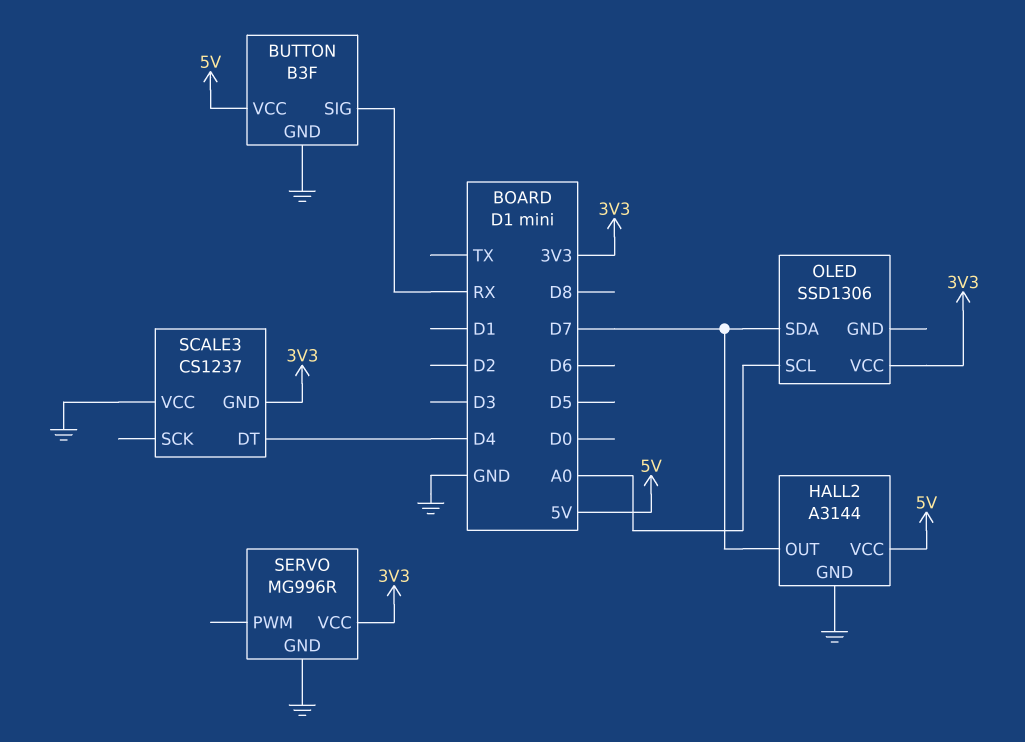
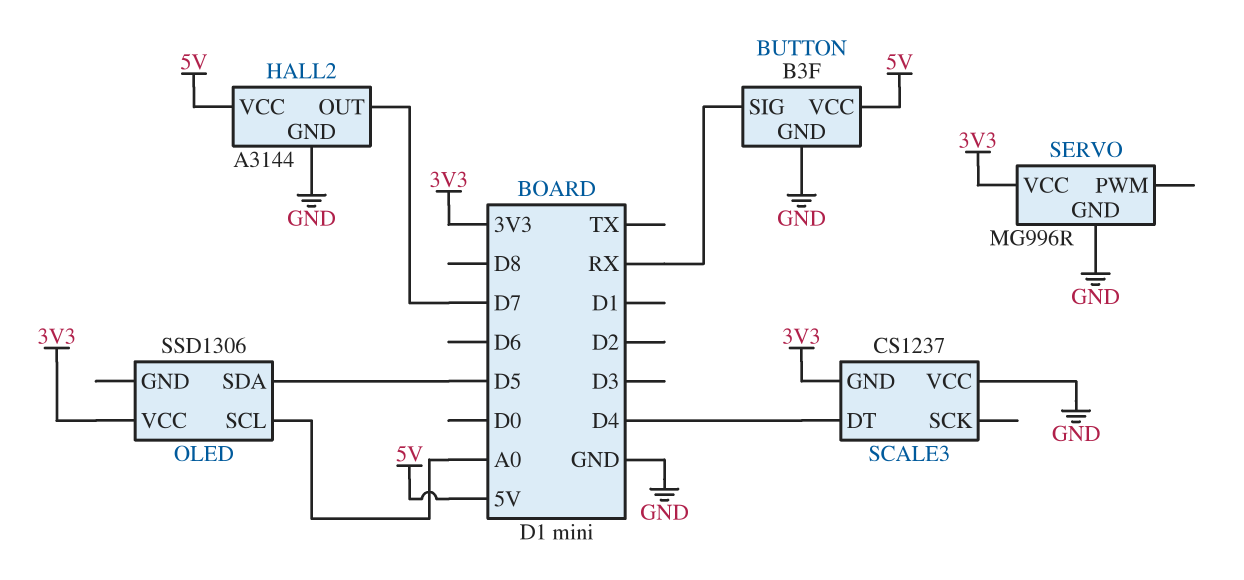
OLED pin SDA: D7 -> D5

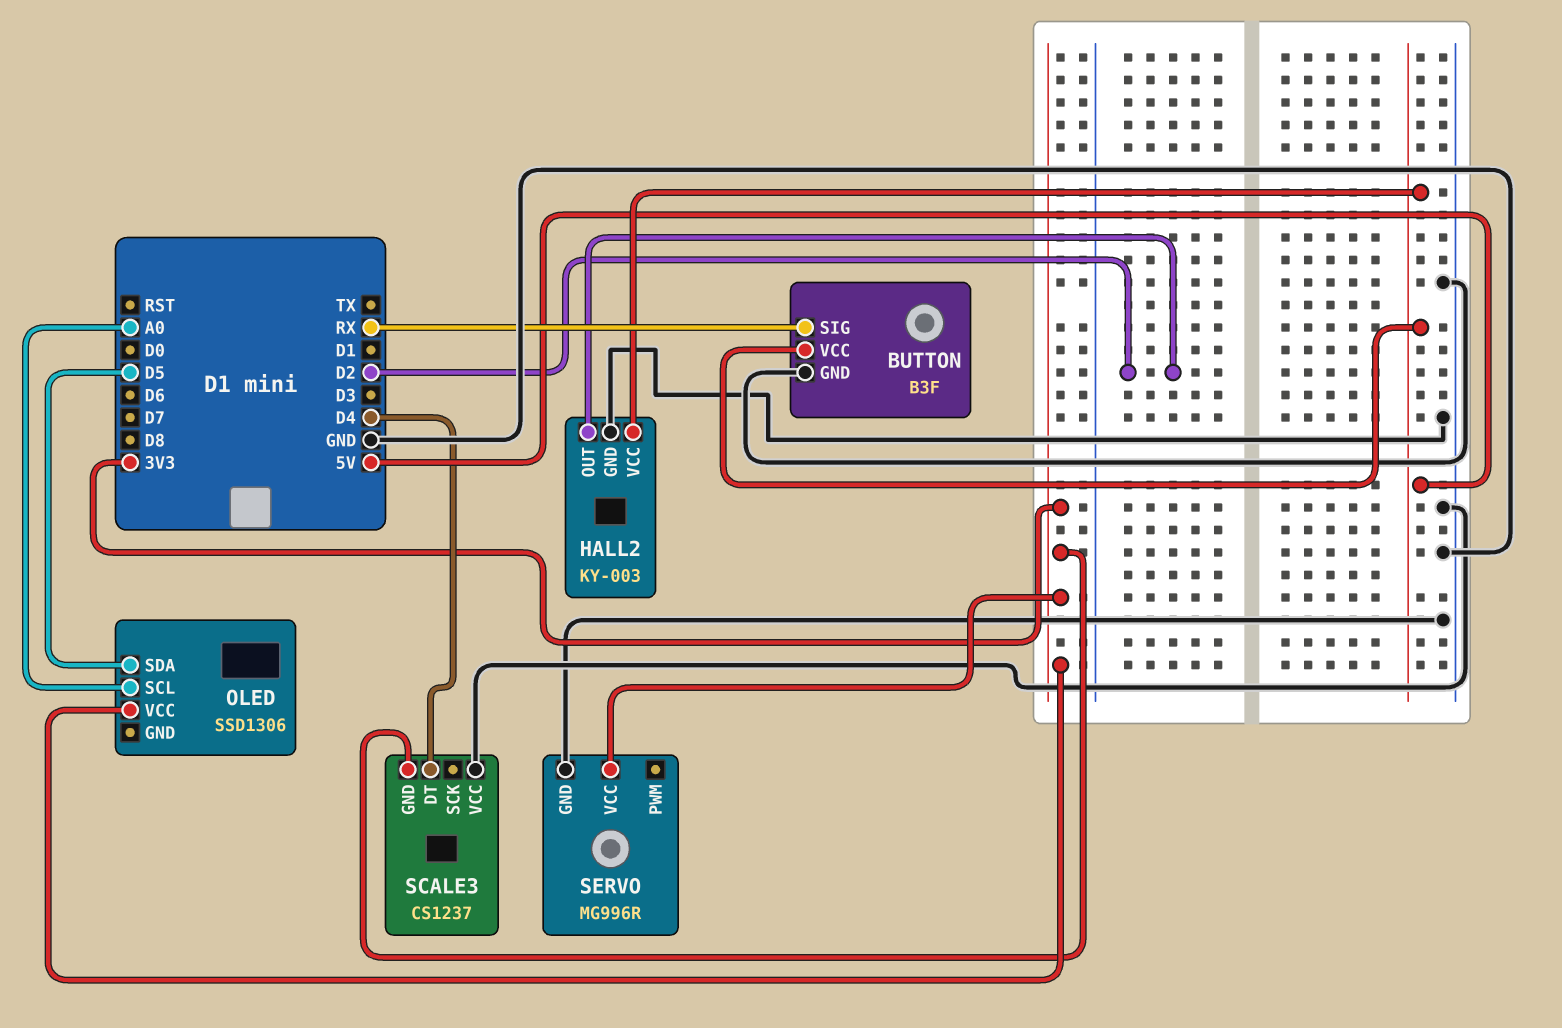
HALL2: A3144 -> KY-003
HALL2 pin OUT: D7 -> D2

